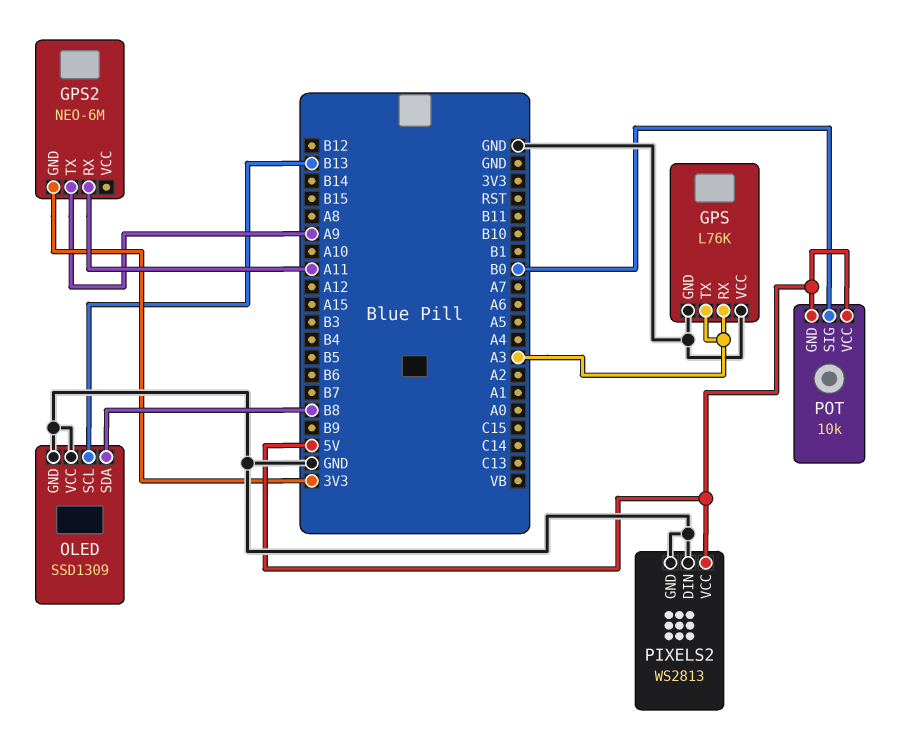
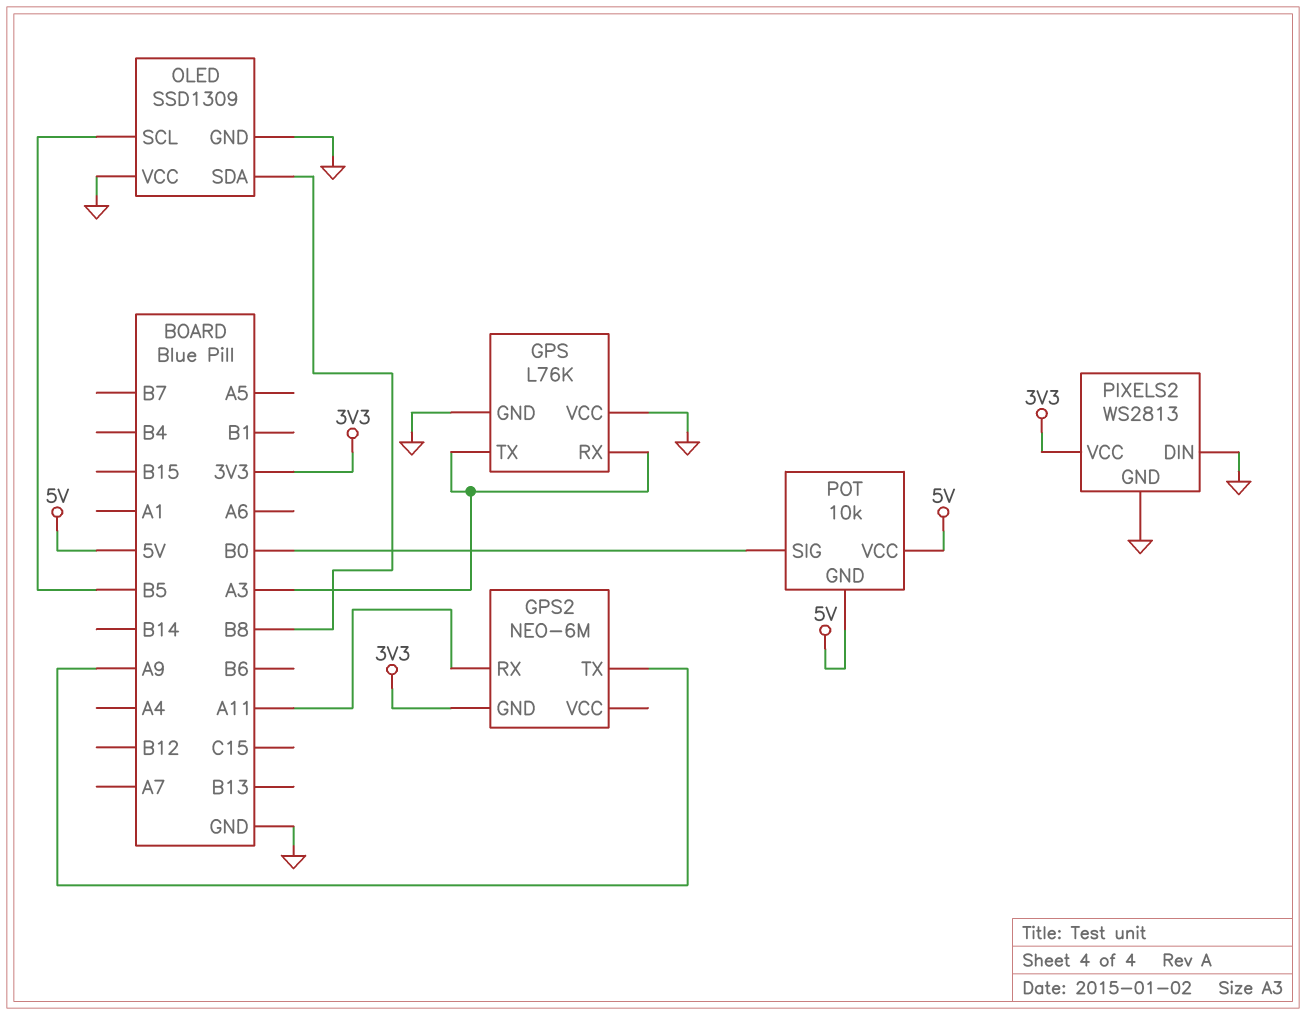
OLED pin SCL: B13 -> B5
PIXELS2 pin VCC: 5V -> 3V3

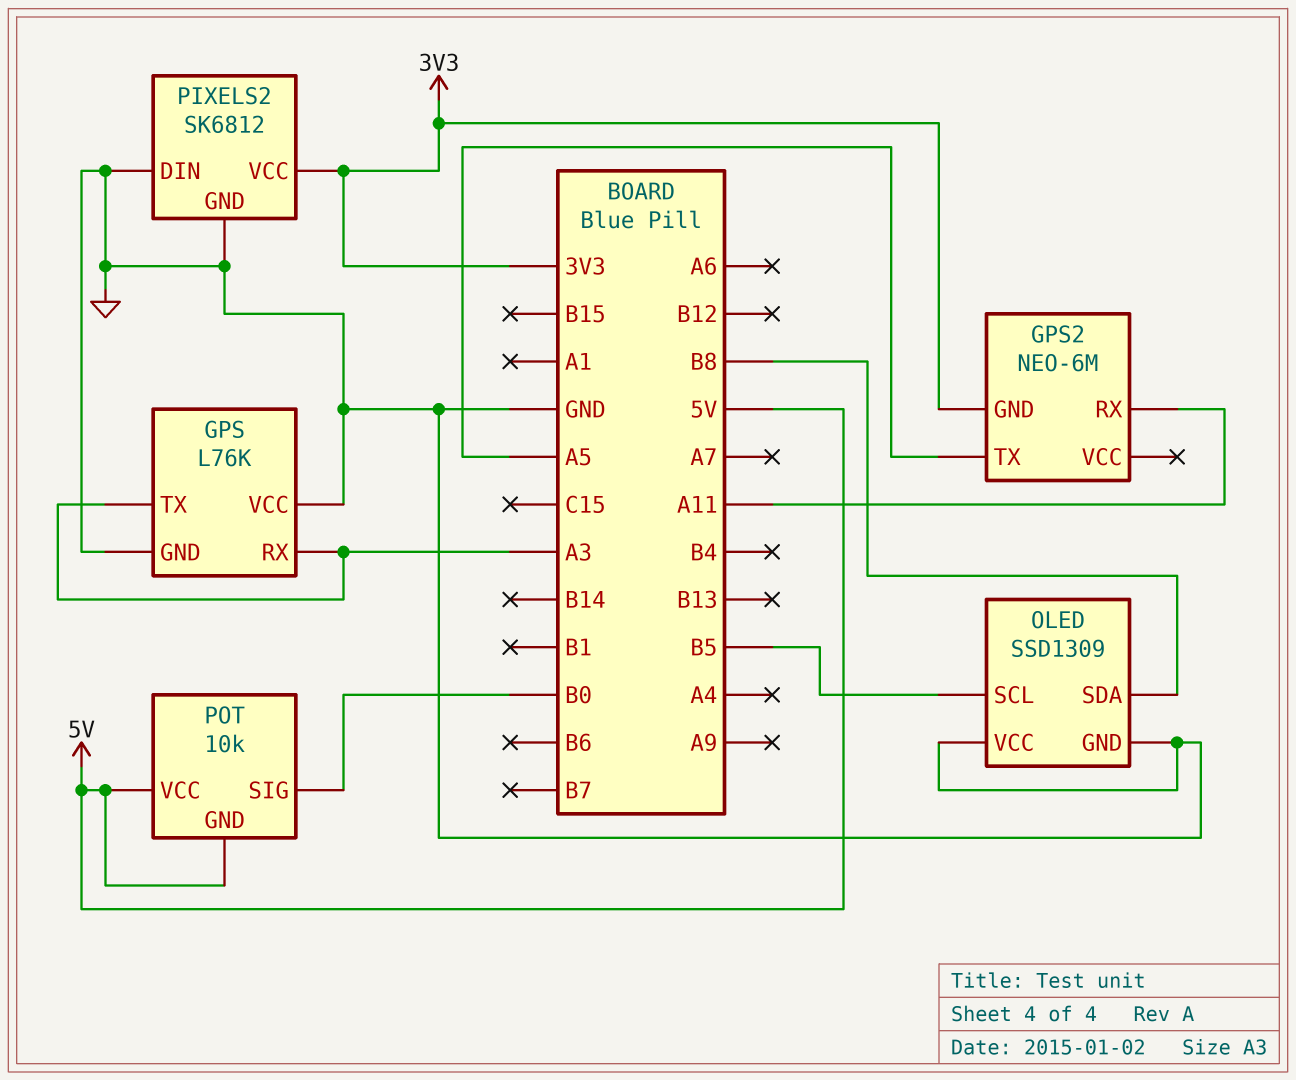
GPS2 pin TX: A9 -> A5
PIXELS2: WS2813 -> SK6812

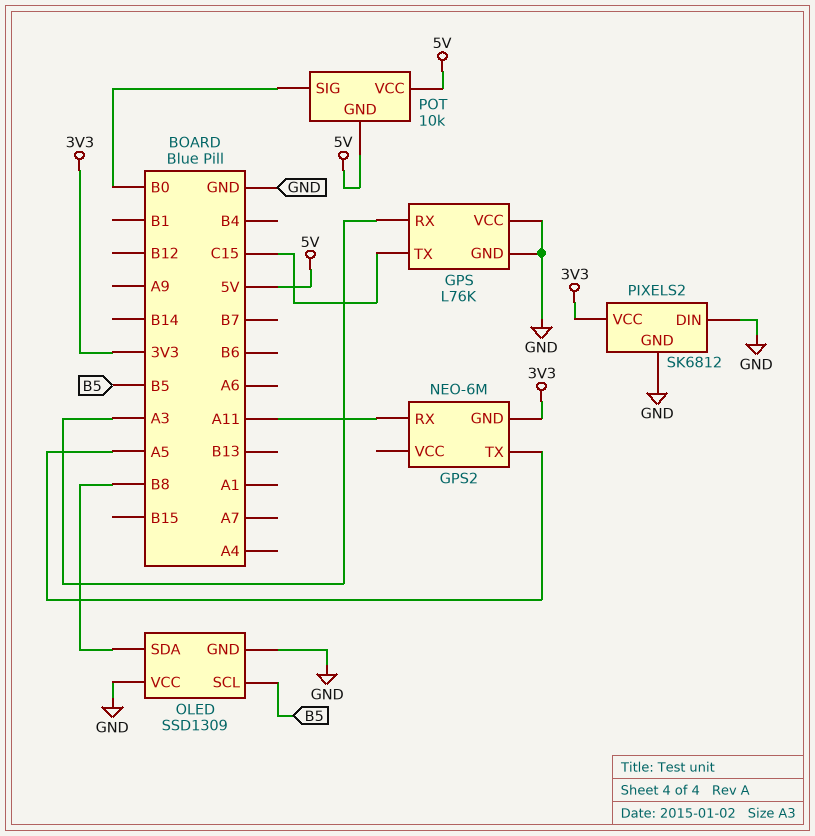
GPS pin TX: A3 -> C15

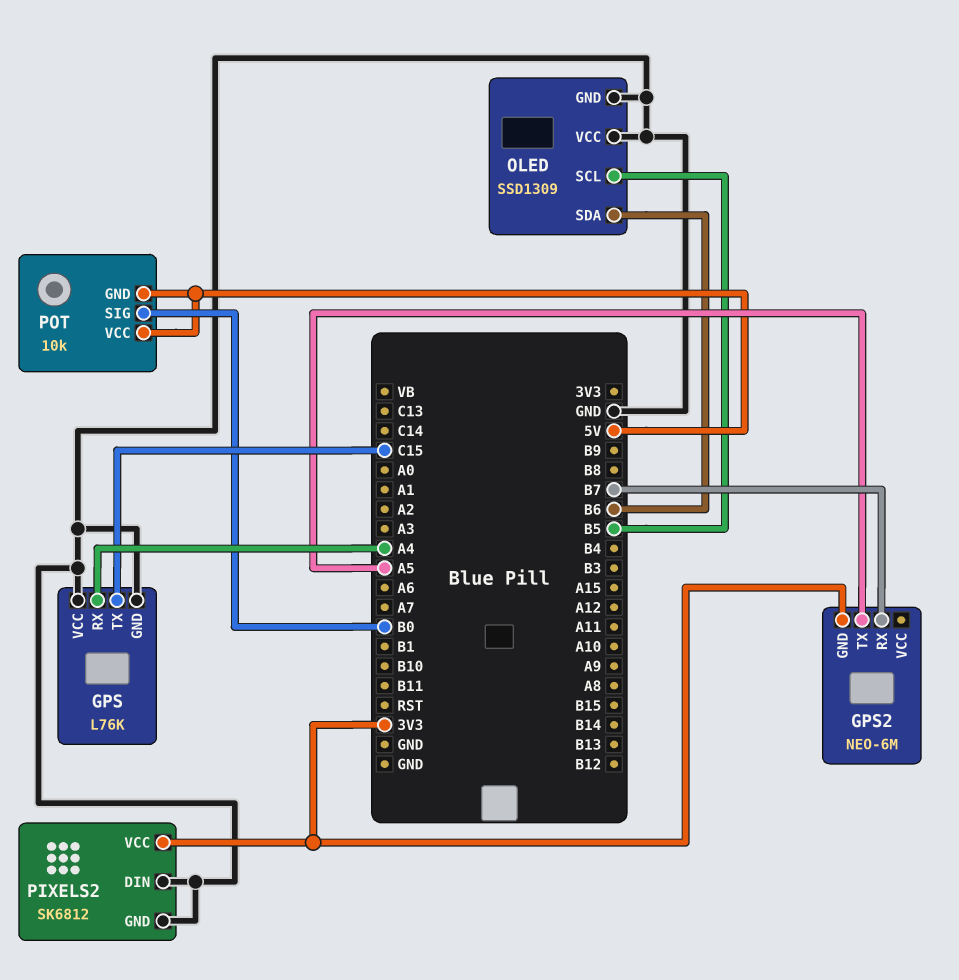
GPS pin RX: A3 -> A4
GPS2 pin RX: A11 -> B7
OLED pin SDA: B8 -> B6

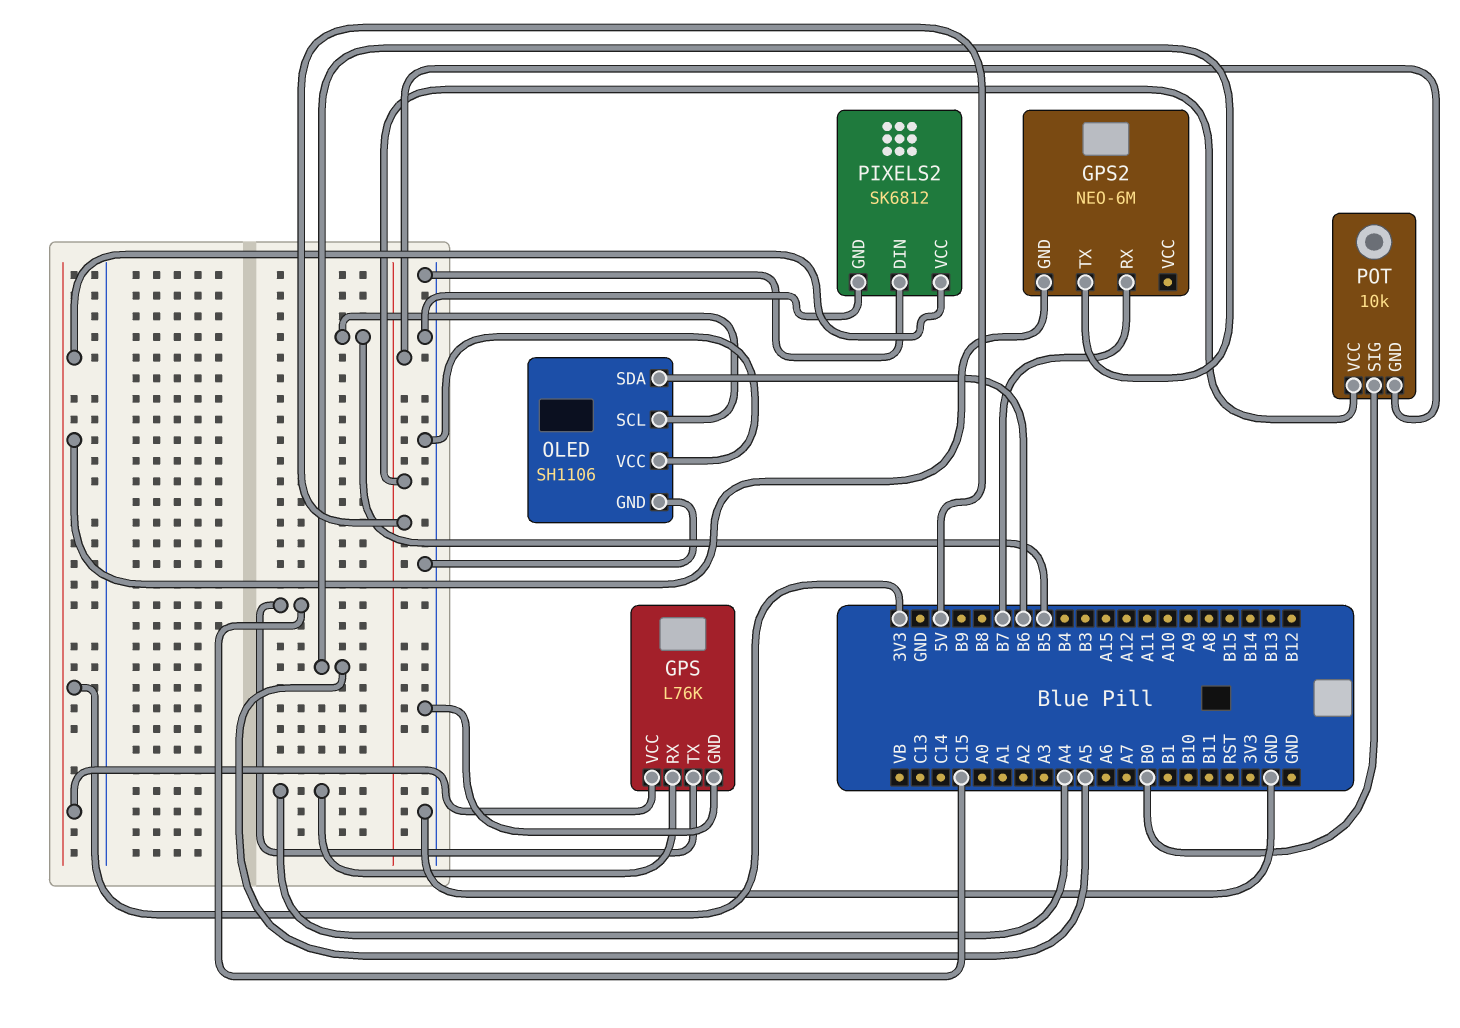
GPS pin VCC: GND -> 3V3
OLED: SSD1309 -> SH1106

